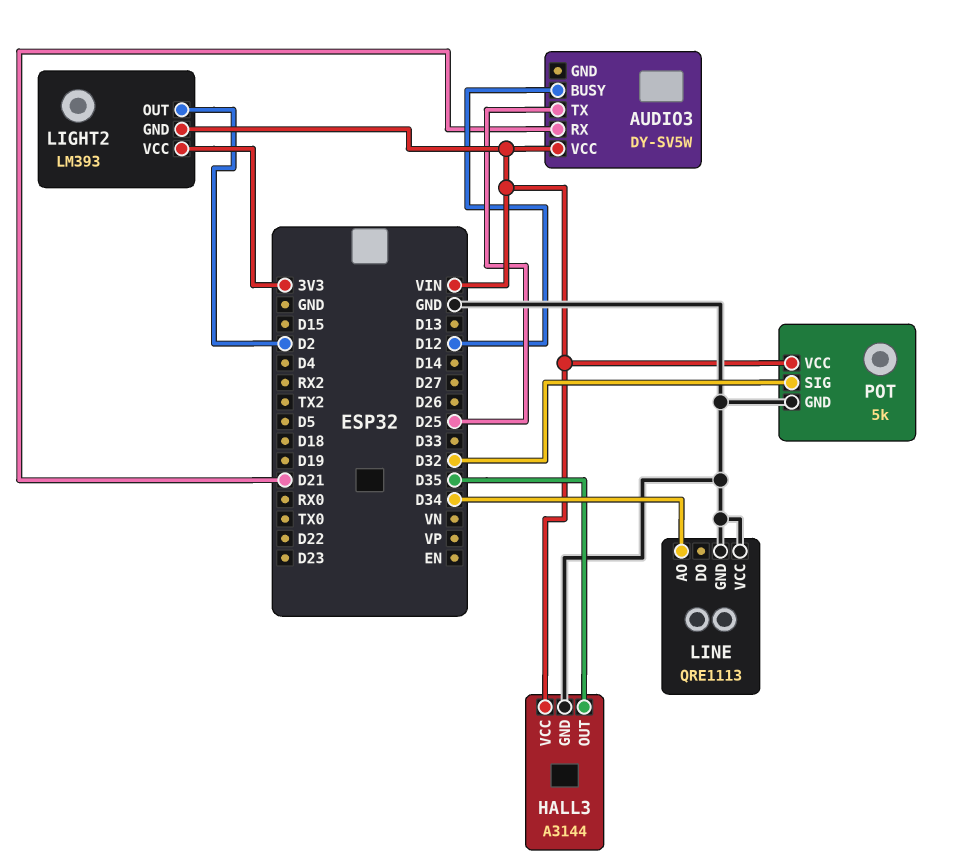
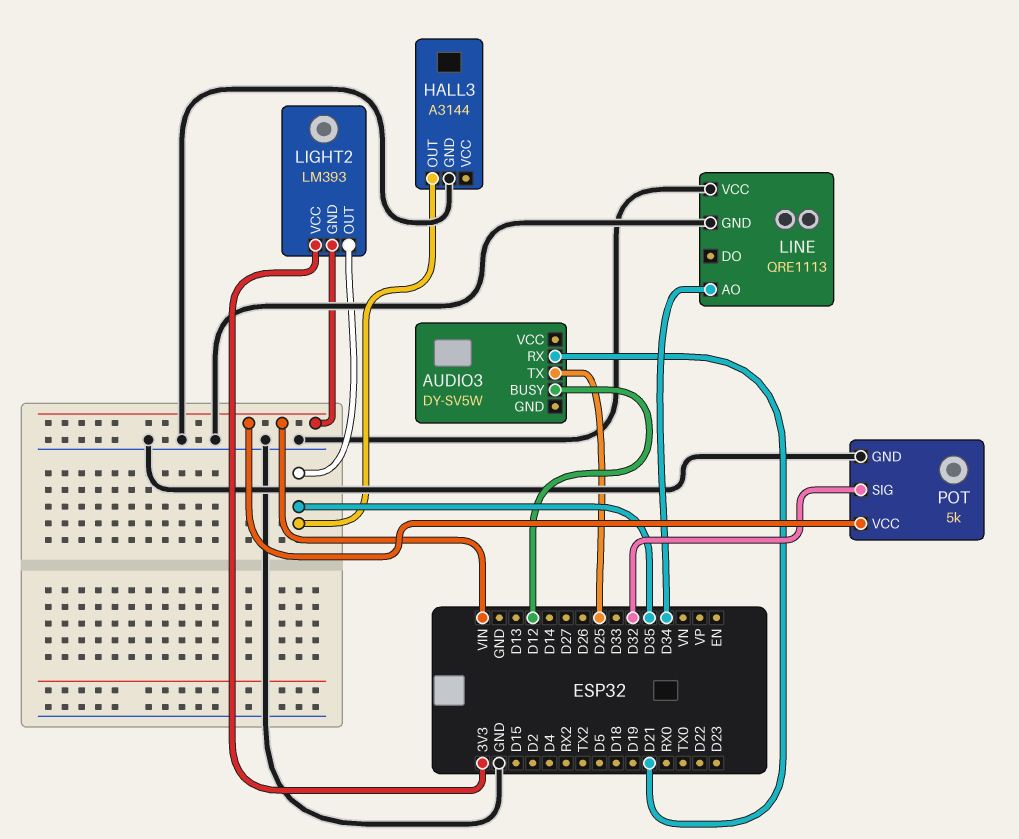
AUDIO3 pin VCC: VIN -> none
HALL3 pin VCC: VIN -> none
LIGHT2 pin OUT: D2 -> D35

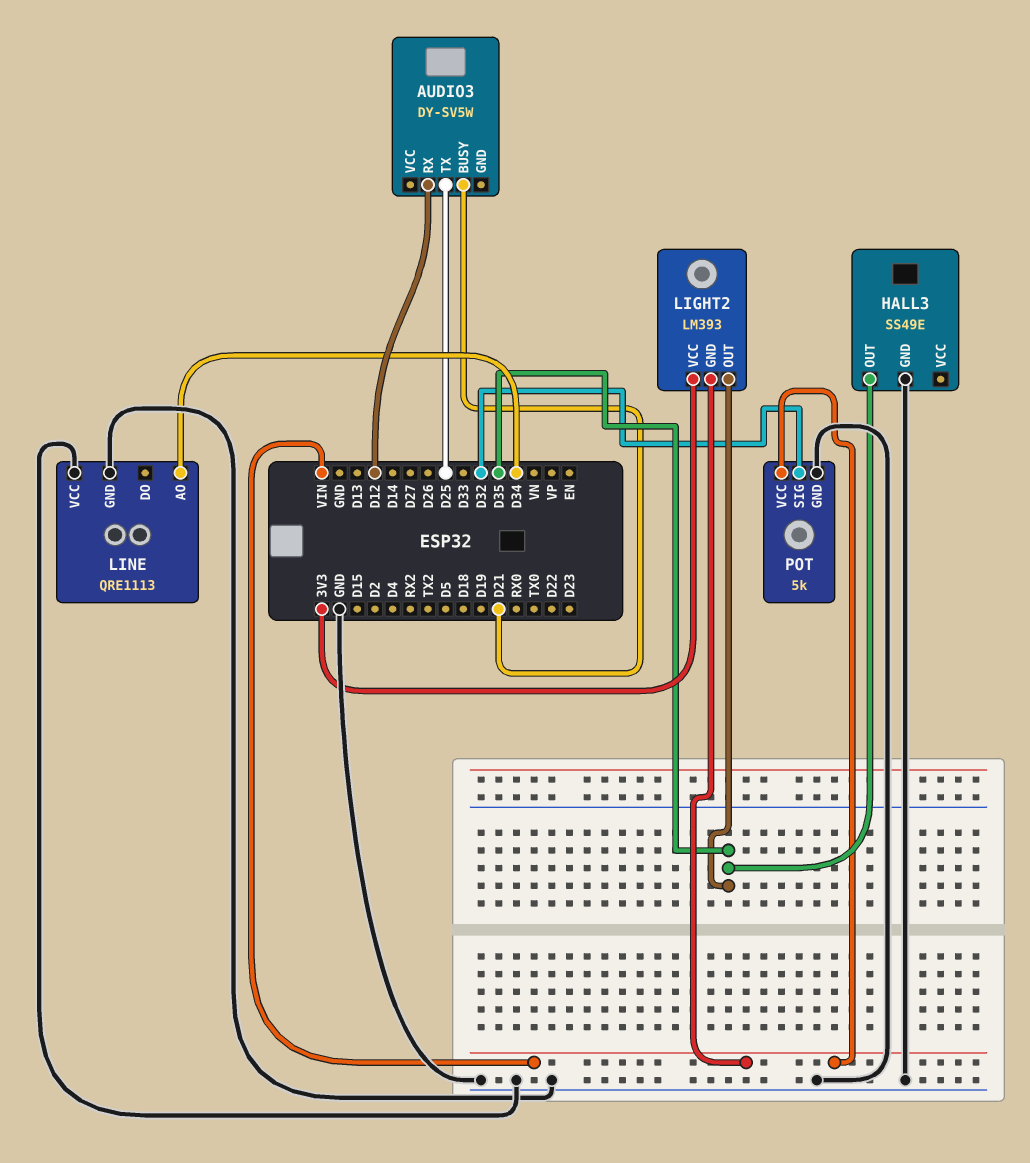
AUDIO3 pin BUSY: D12 -> D21
AUDIO3 pin RX: D21 -> D12
HALL3: A3144 -> SS49E

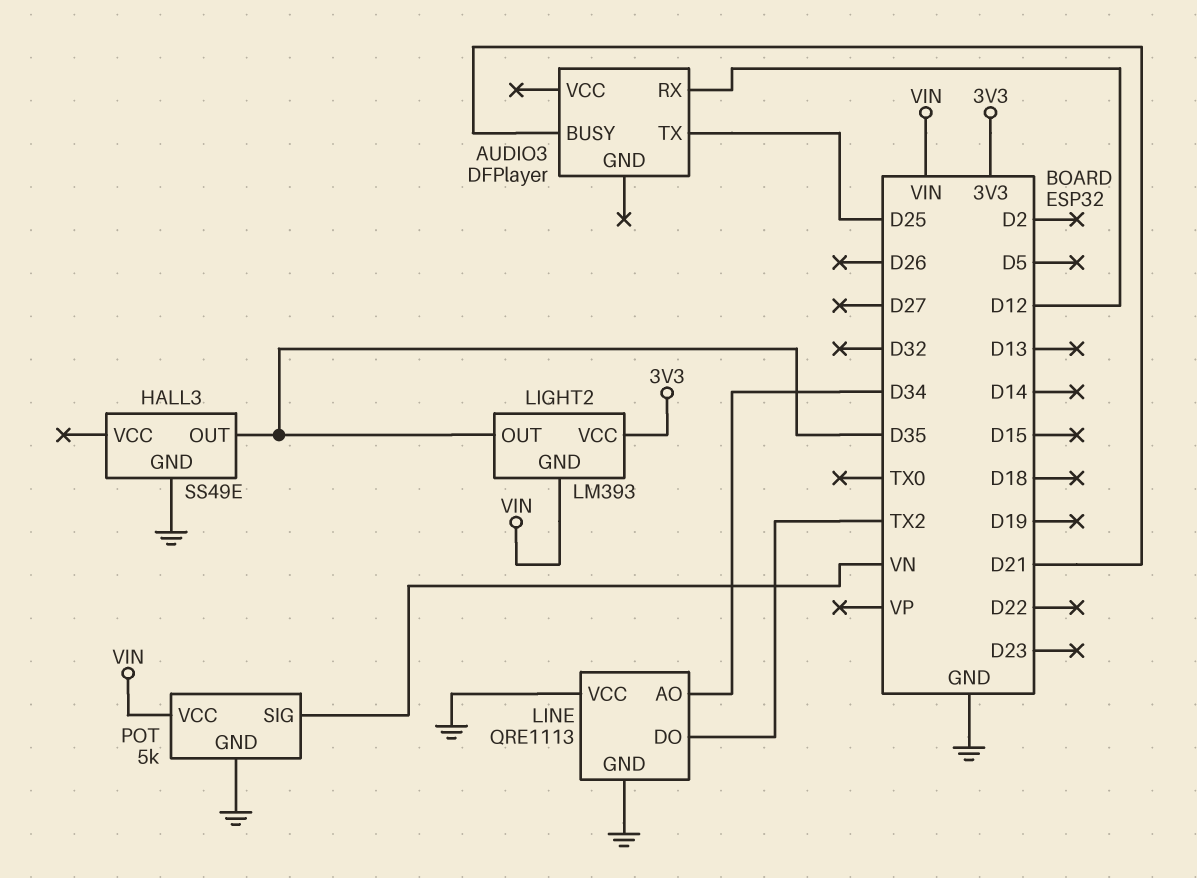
AUDIO3: DY-SV5W -> DFPlayer
LINE pin DO: none -> TX2
POT pin SIG: D32 -> VN

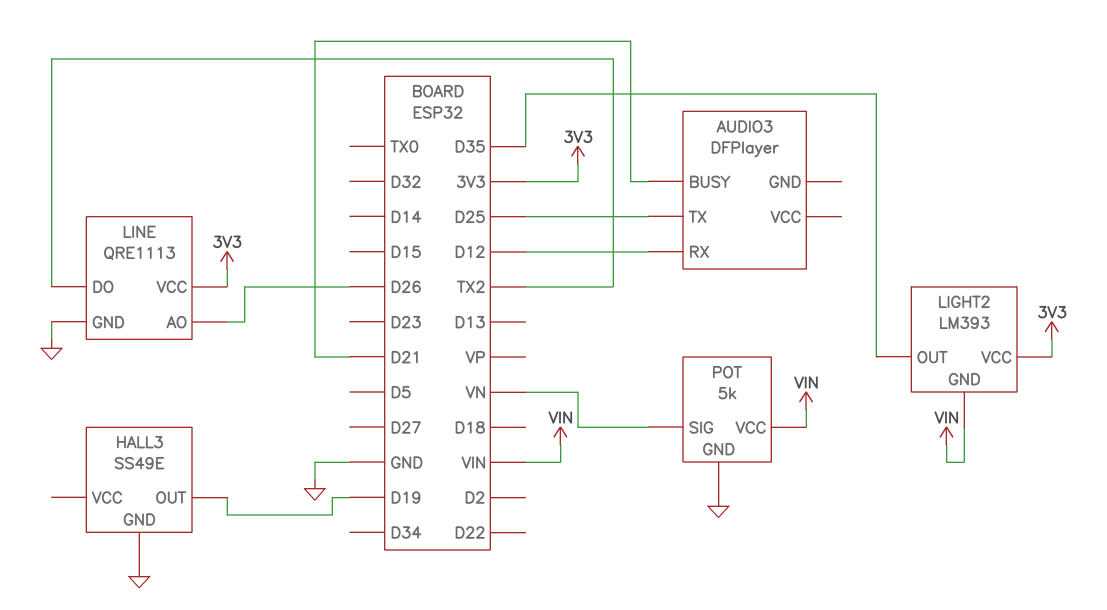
HALL3 pin OUT: D35 -> D19
LINE pin AO: D34 -> D26
LINE pin VCC: GND -> 3V3

